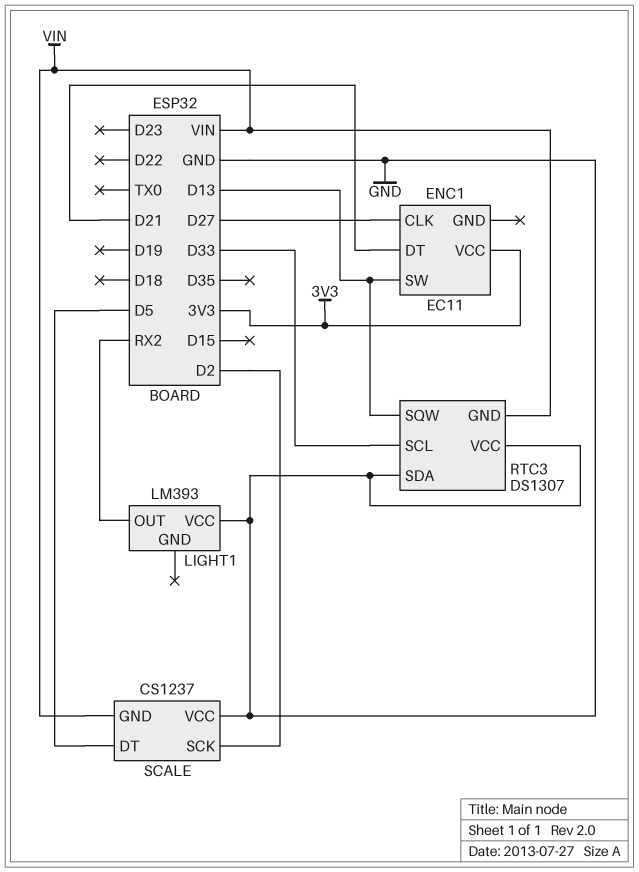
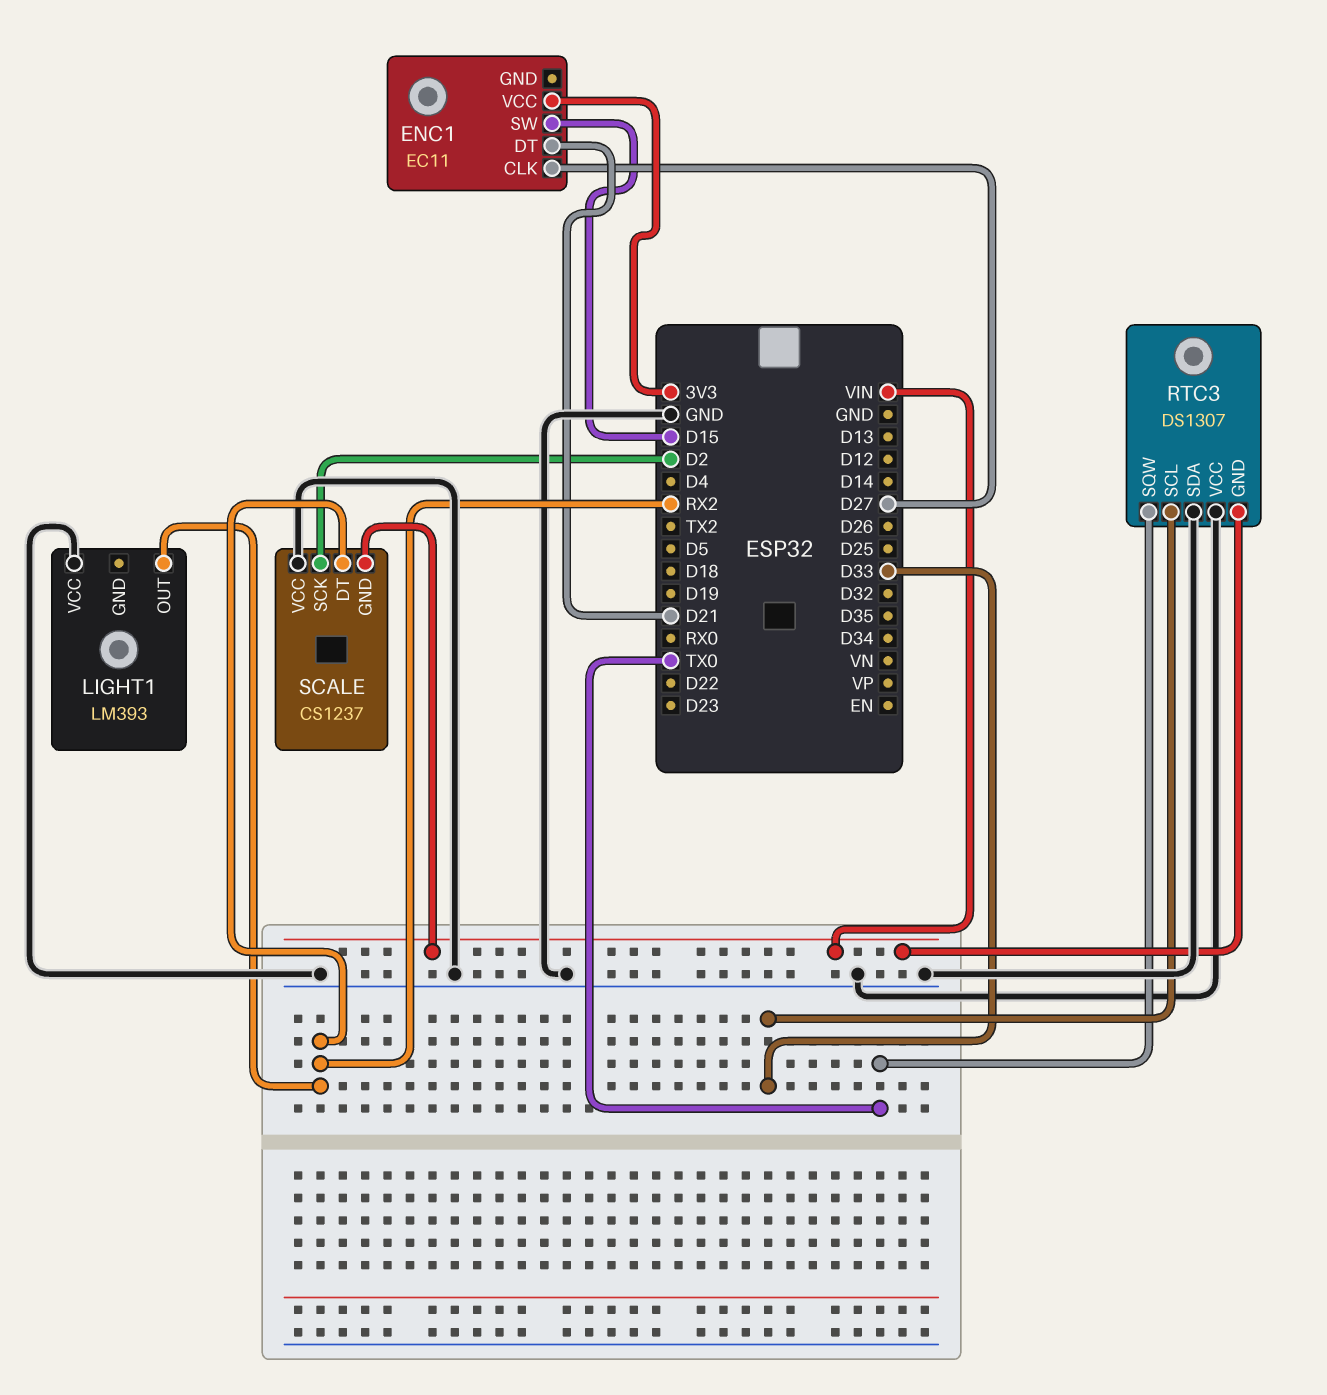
ENC1 pin SW: D13 -> D15
RTC3 pin SQW: D13 -> TX0
SCALE pin DT: D5 -> RX2

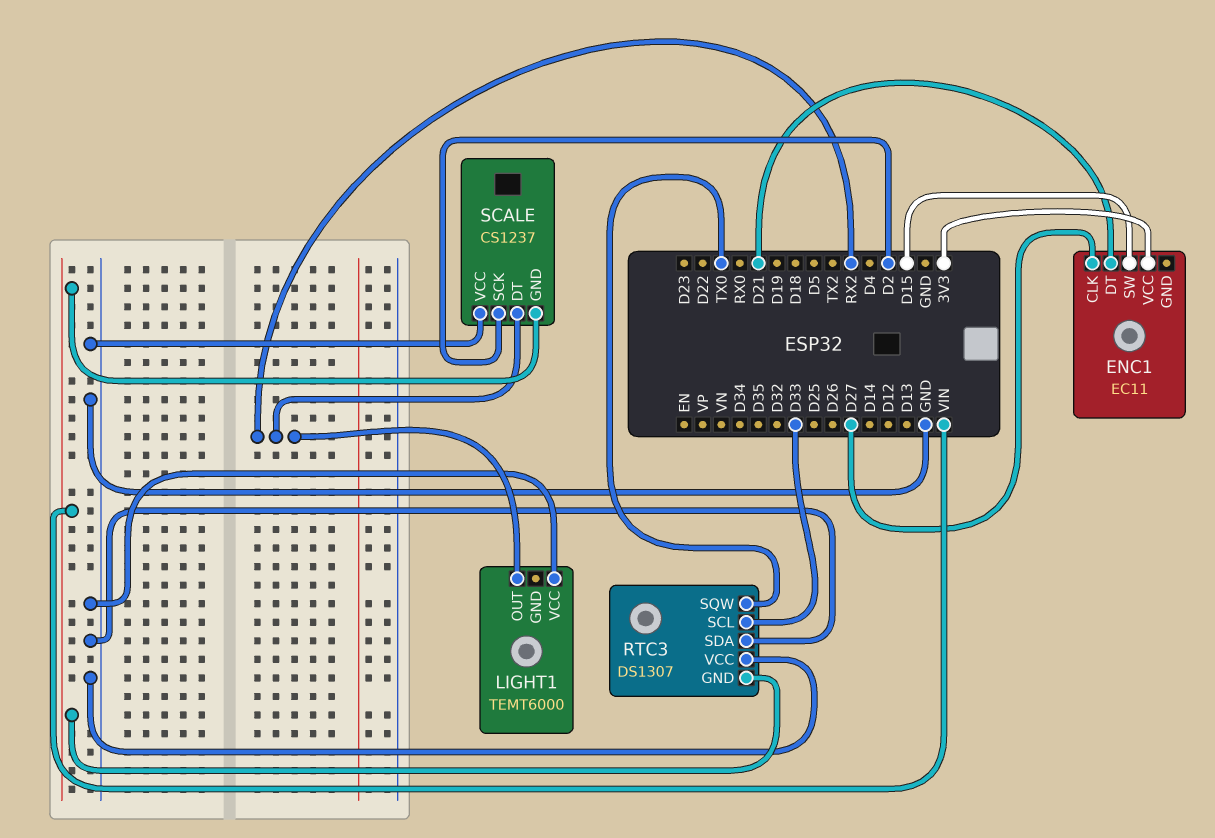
LIGHT1: LM393 -> TEMT6000

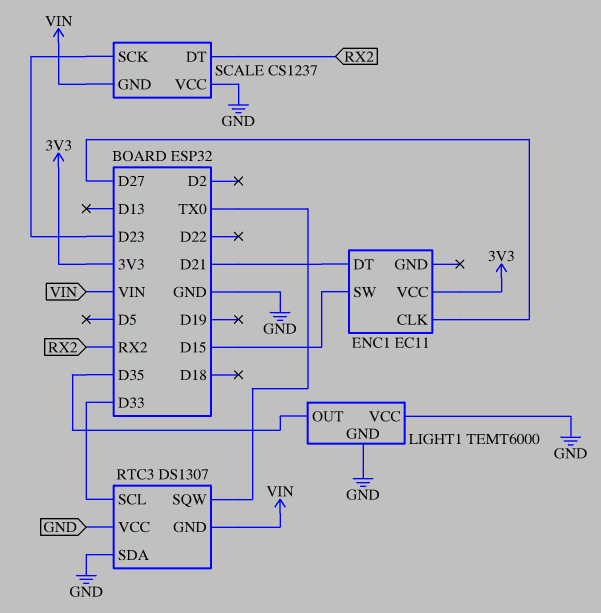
LIGHT1 pin GND: none -> GND
LIGHT1 pin OUT: RX2 -> D35
SCALE pin SCK: D2 -> D23

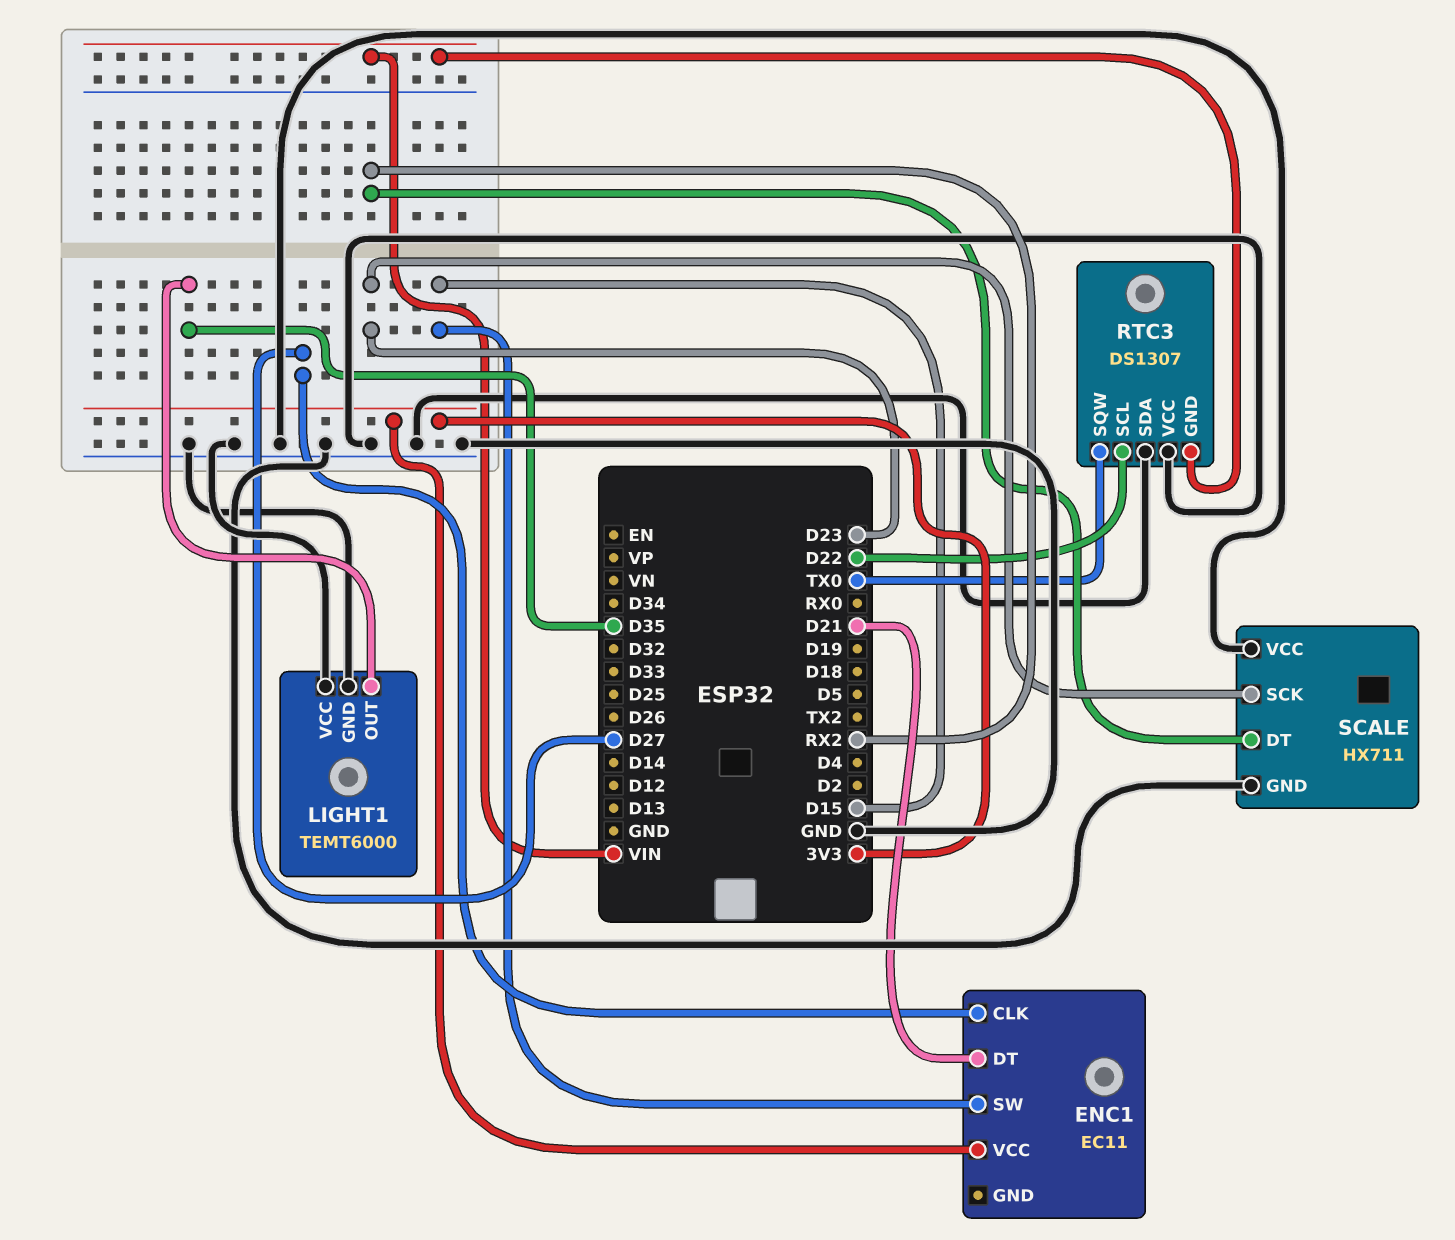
RTC3 pin SCL: D33 -> D22
SCALE: CS1237 -> HX711
SCALE pin GND: VIN -> GND

